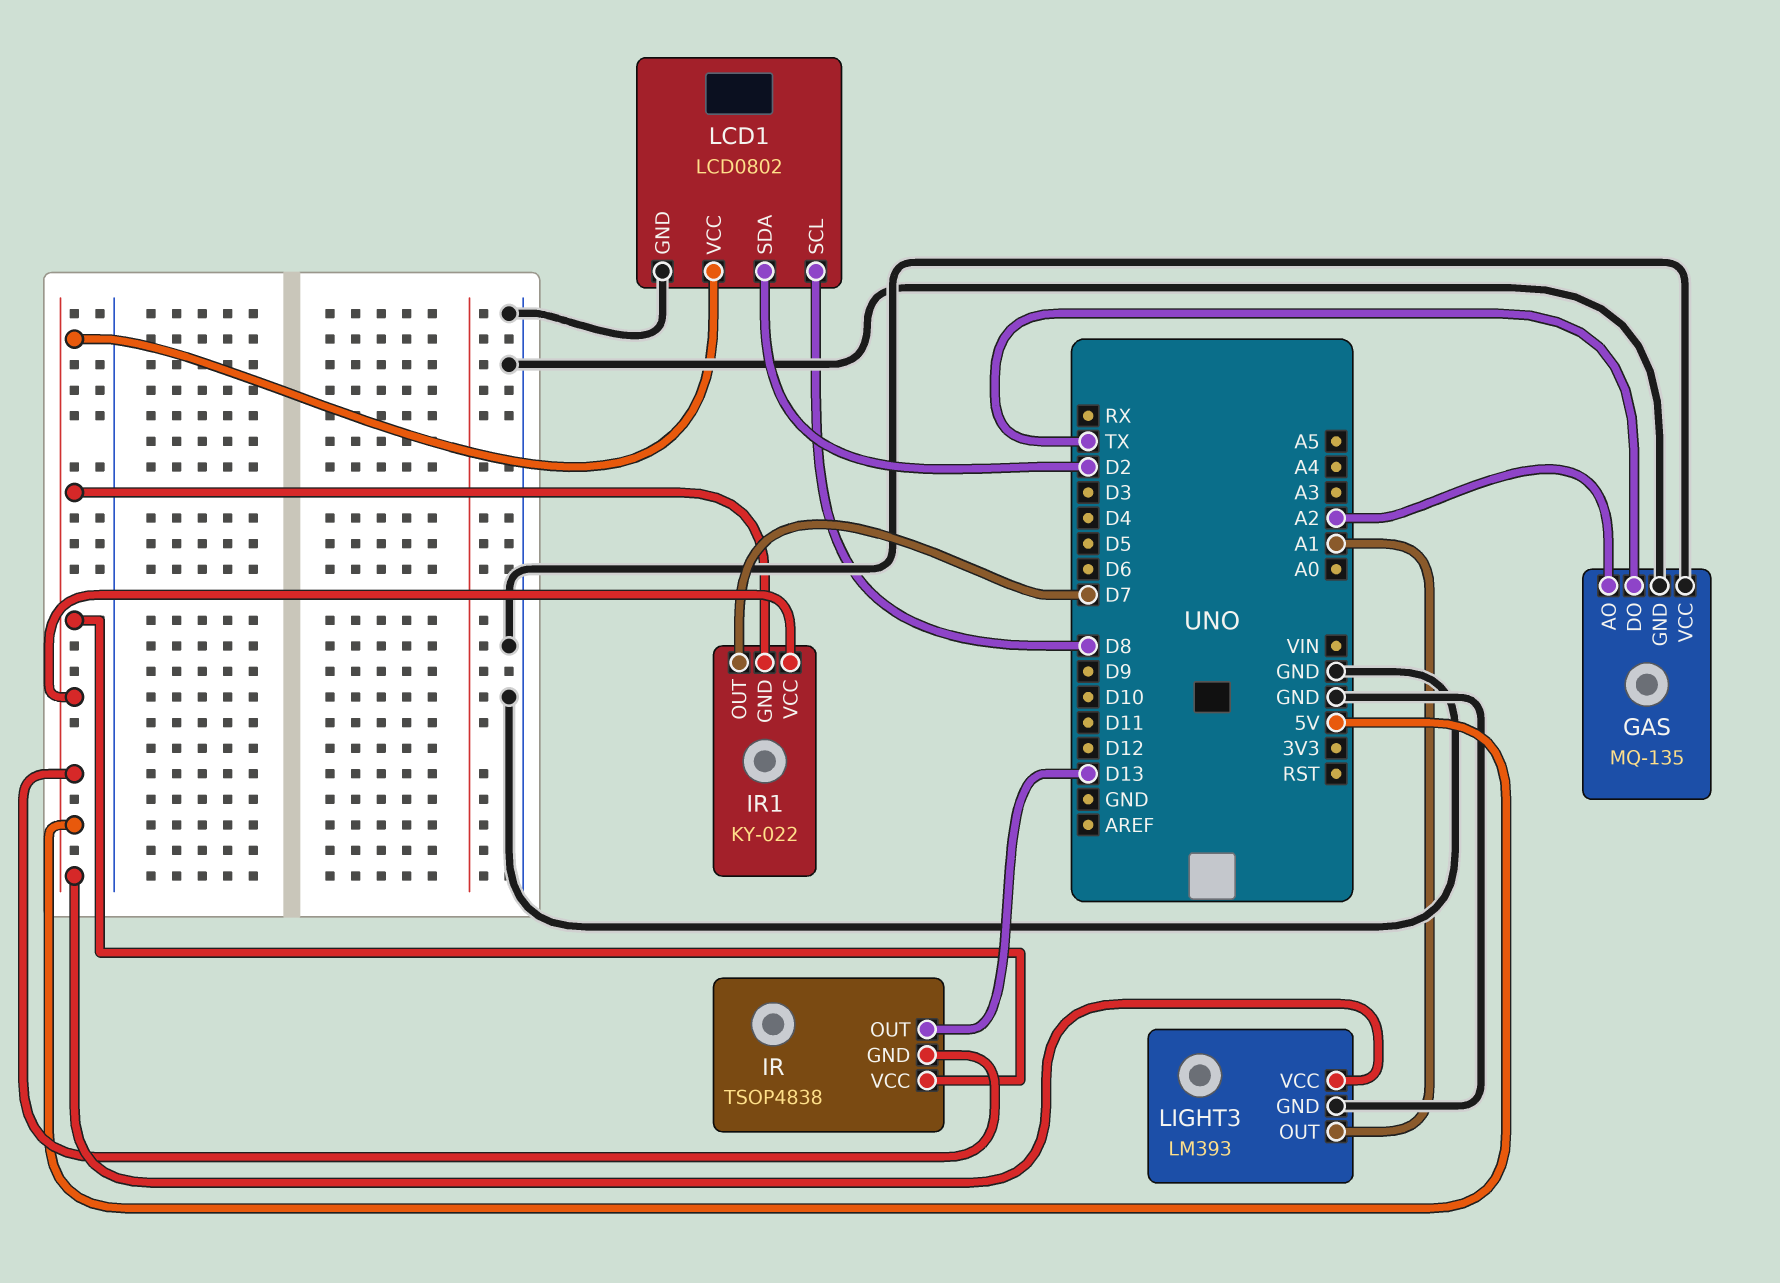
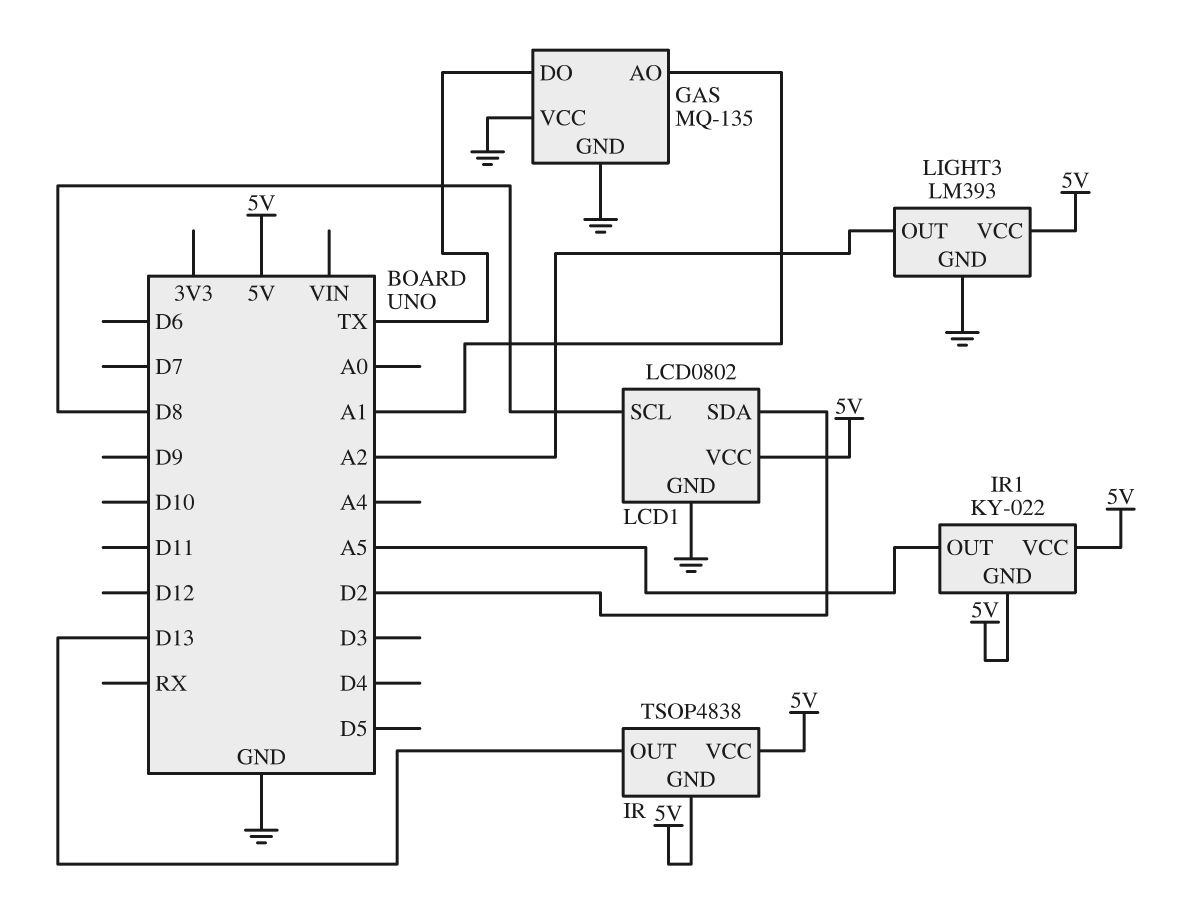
GAS pin AO: A2 -> A1
IR1 pin OUT: D7 -> A5
LIGHT3 pin OUT: A1 -> A2

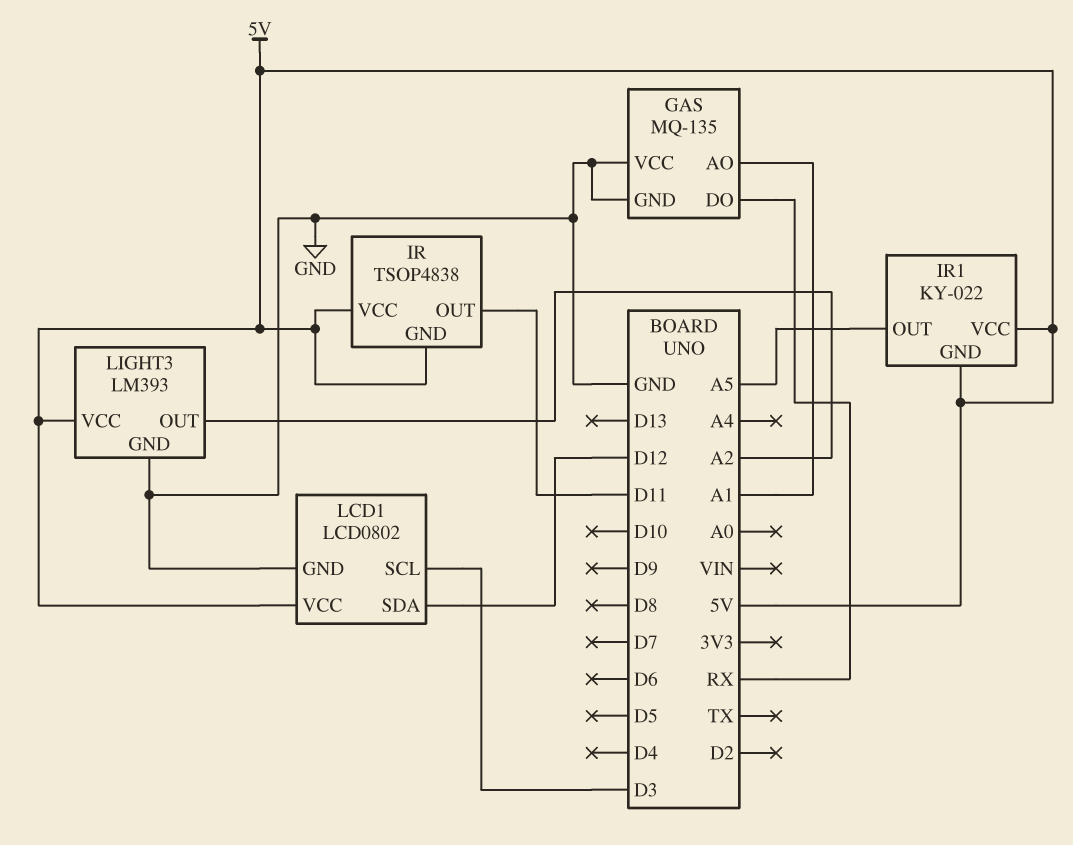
GAS pin DO: TX -> RX
IR pin OUT: D13 -> D11
LCD1 pin SCL: D8 -> D3
LCD1 pin SDA: D2 -> D12

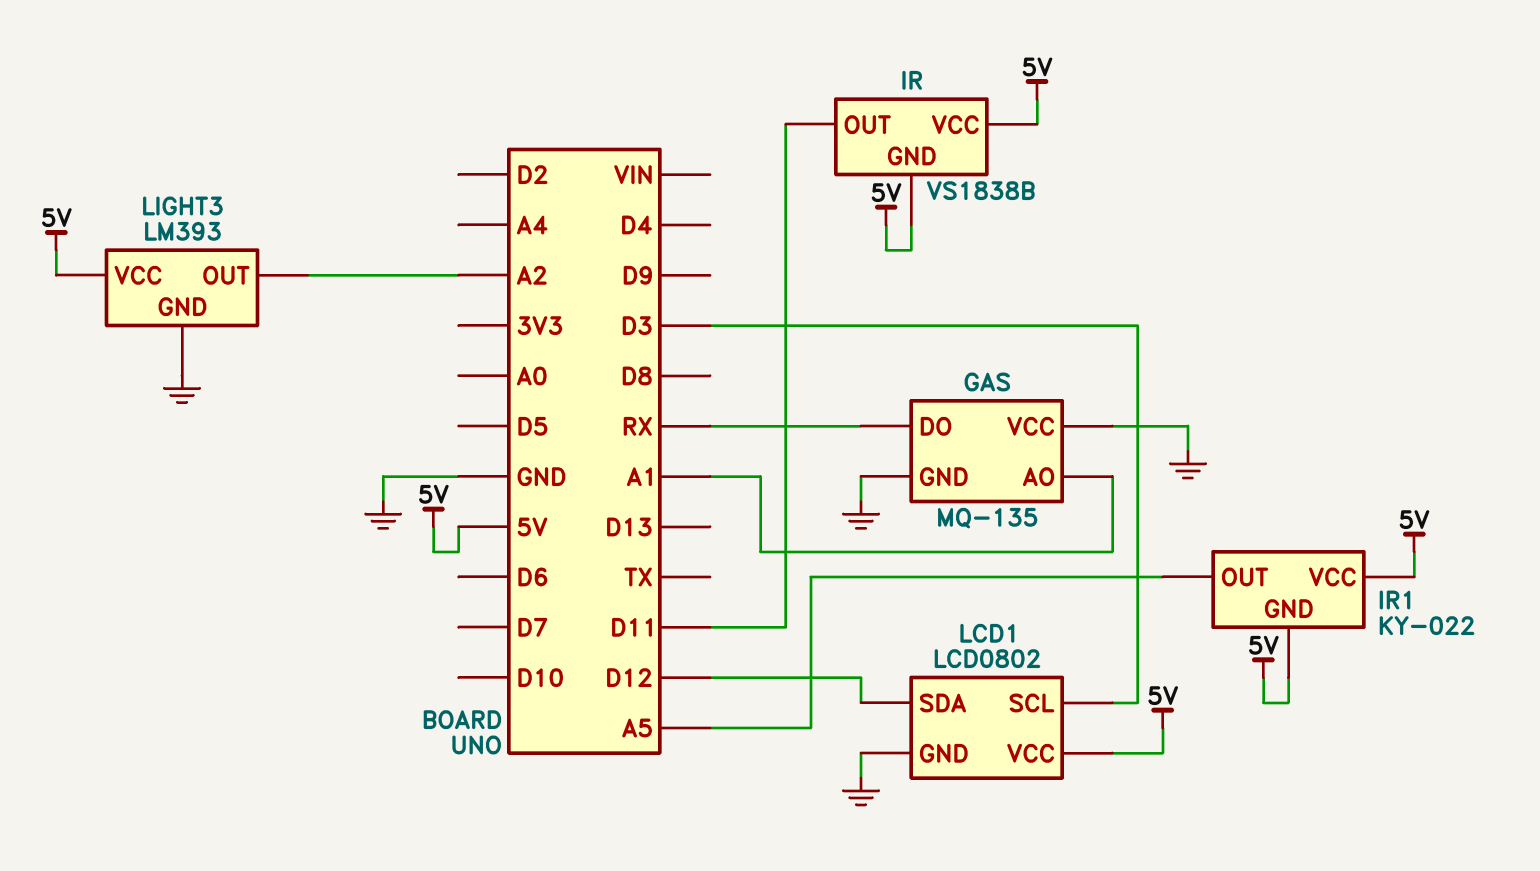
IR: TSOP4838 -> VS1838B

